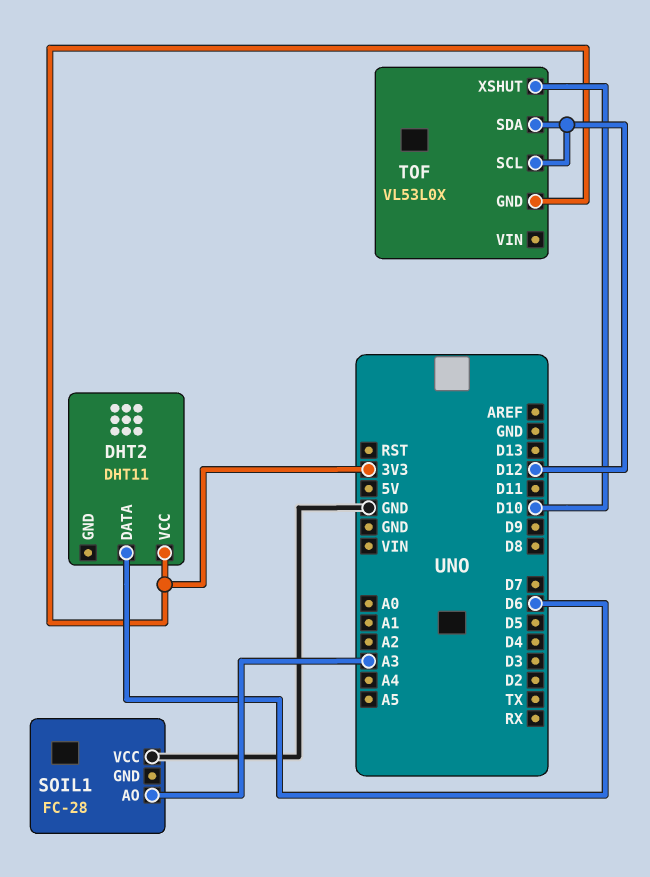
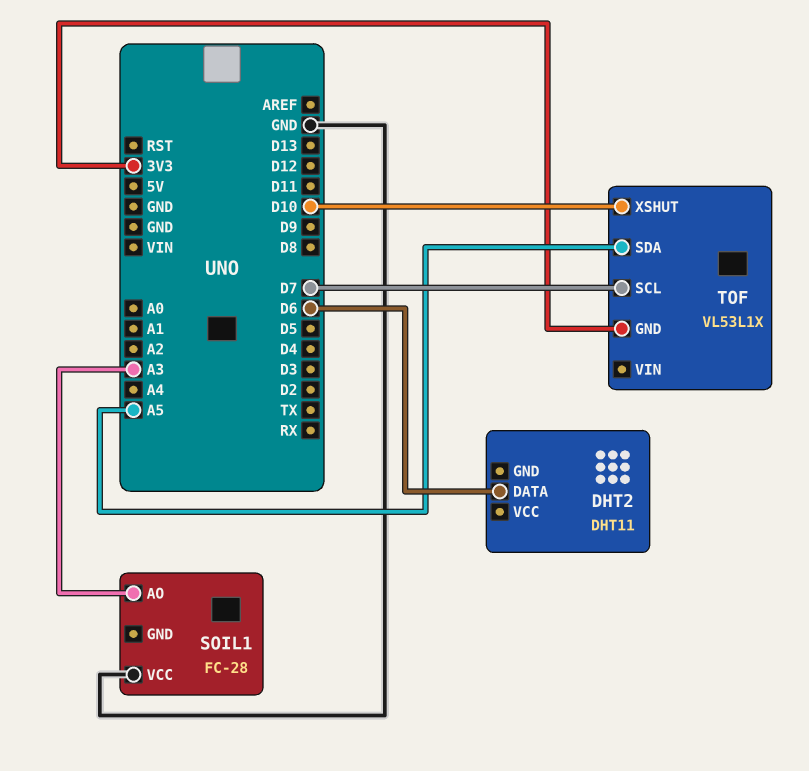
DHT2 pin VCC: 3V3 -> none
TOF: VL53L0X -> VL53L1X
TOF pin SCL: D12 -> D7
TOF pin SDA: D12 -> A5

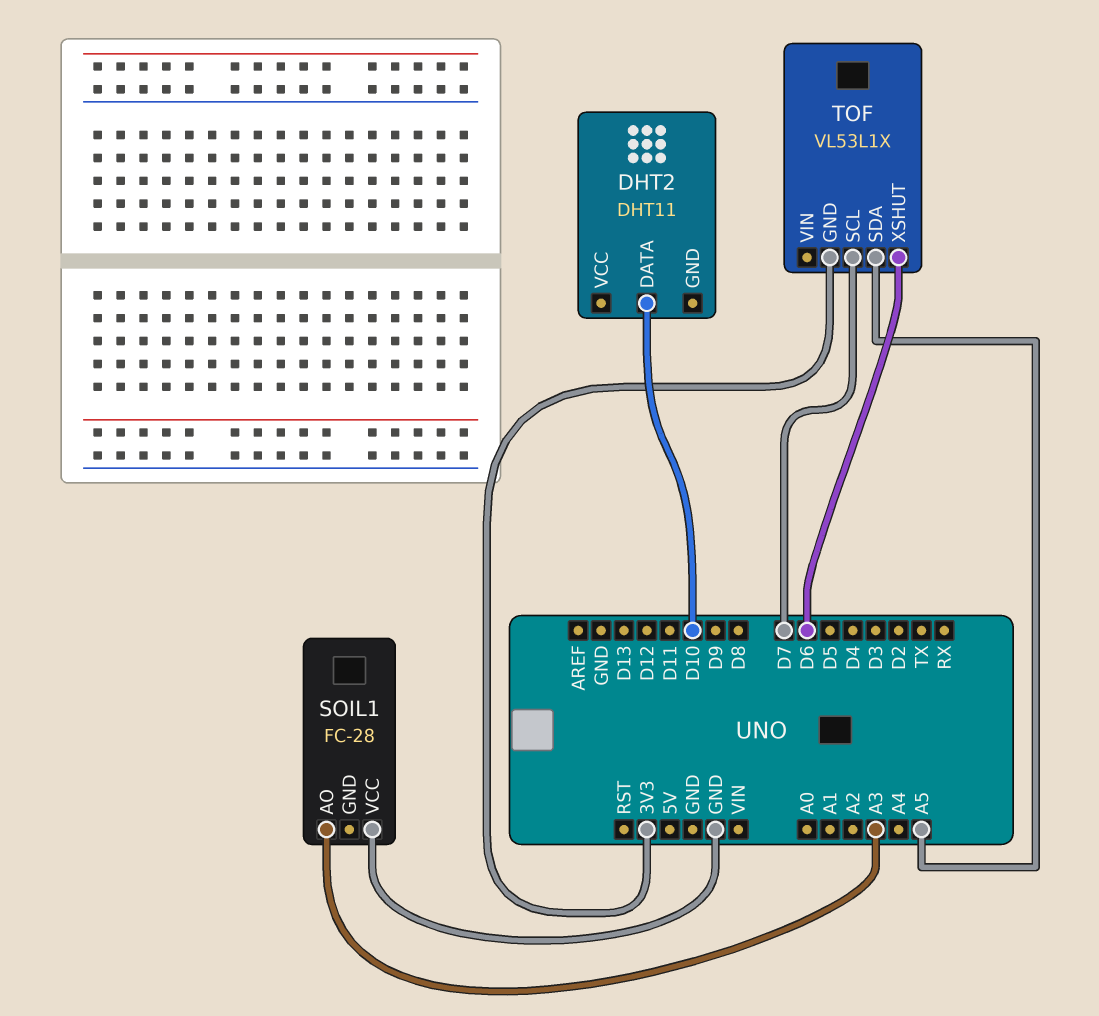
DHT2 pin DATA: D6 -> D10
TOF pin XSHUT: D10 -> D6

